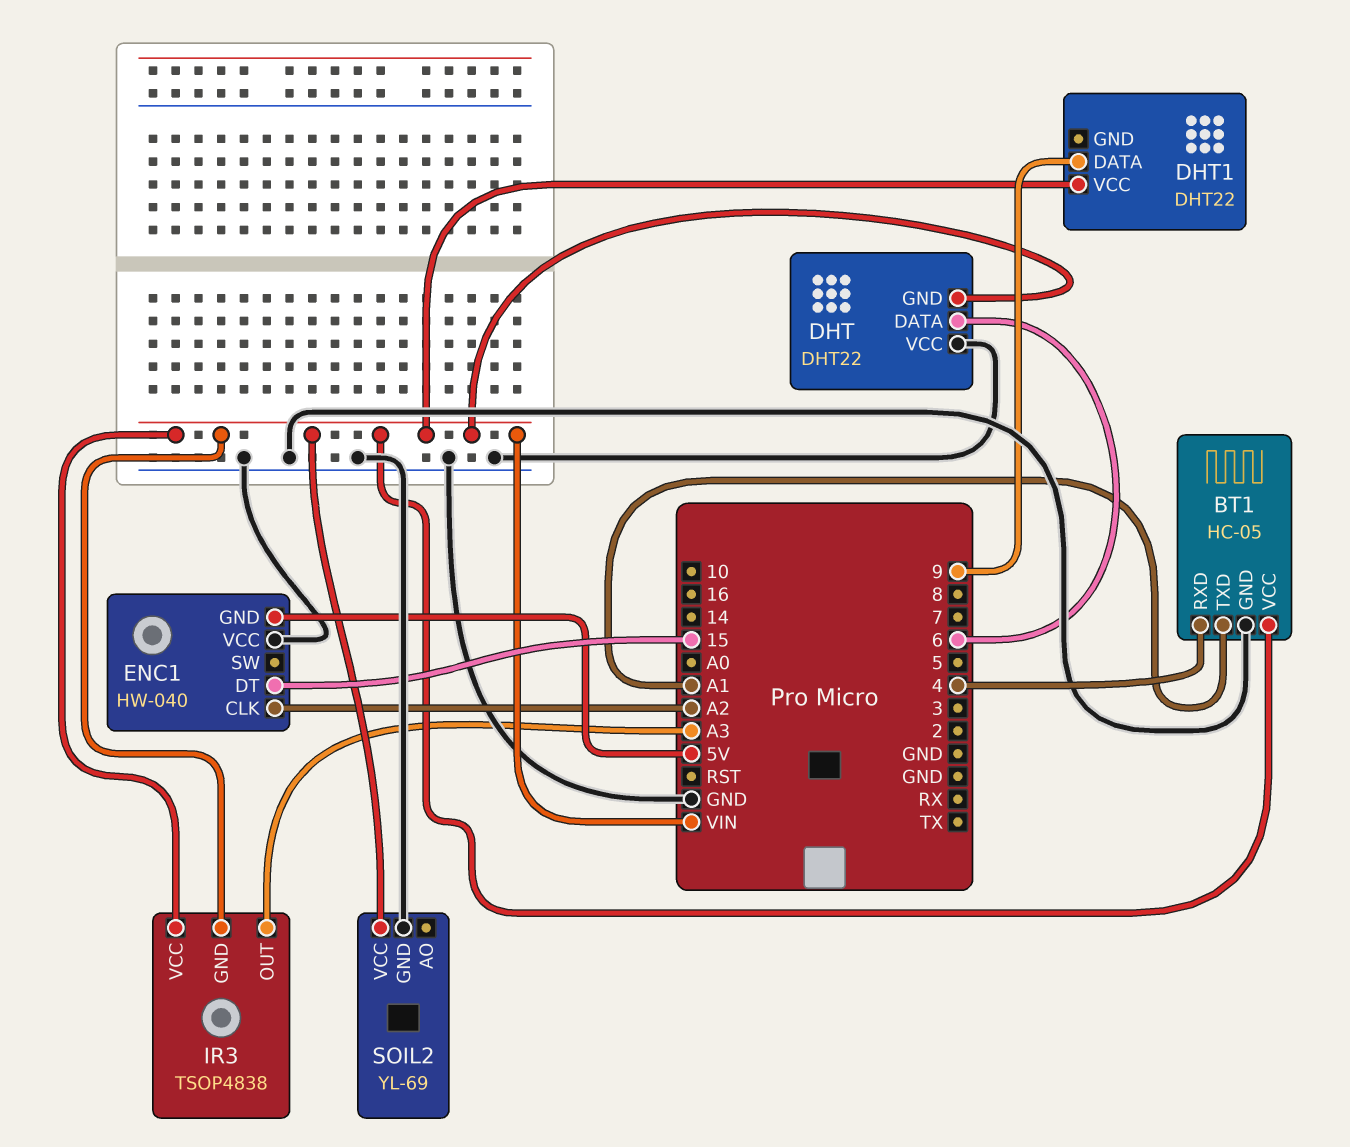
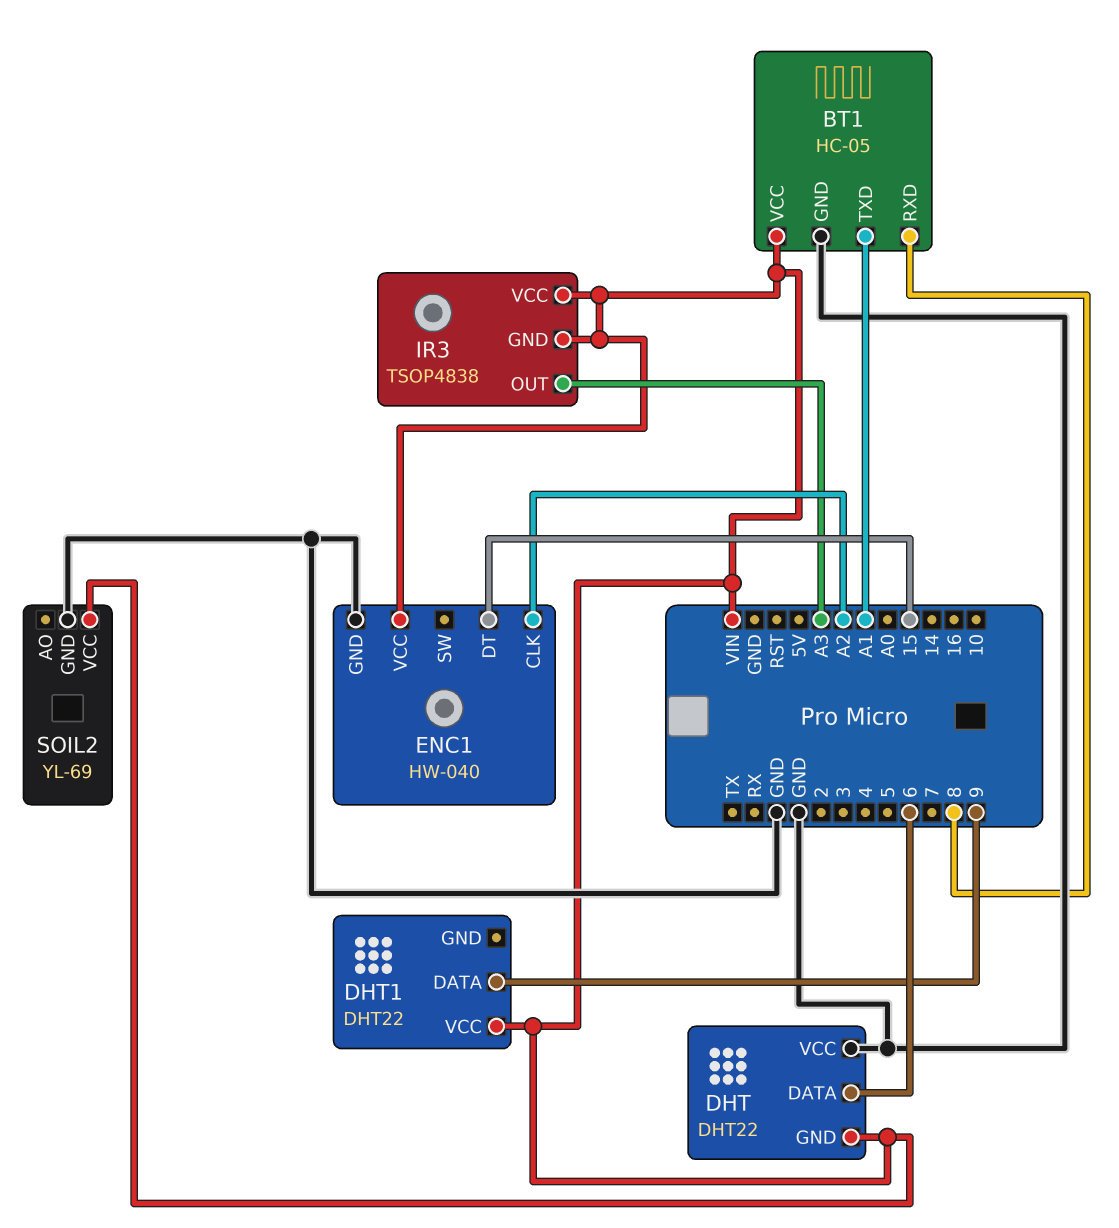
BT1 pin RXD: 4 -> 8
ENC1 pin GND: 5V -> GND
ENC1 pin VCC: GND -> VIN

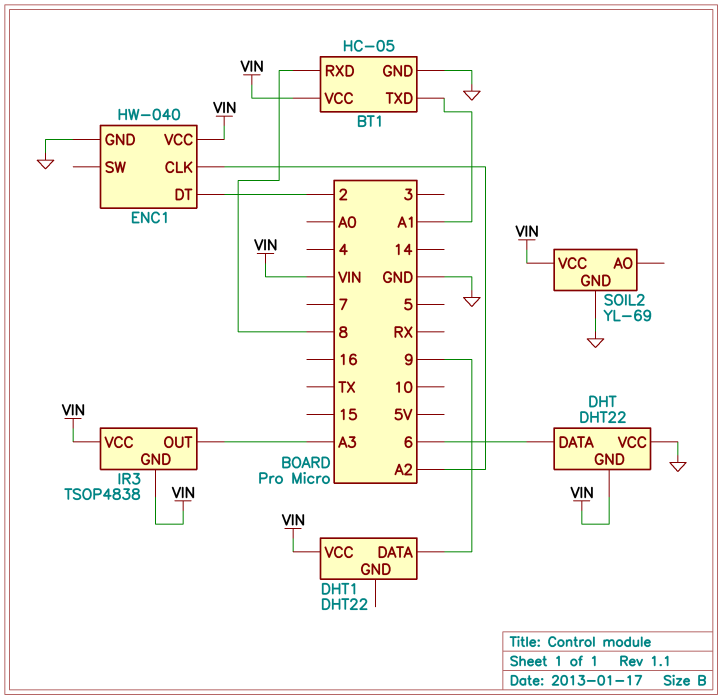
ENC1 pin DT: 15 -> 2

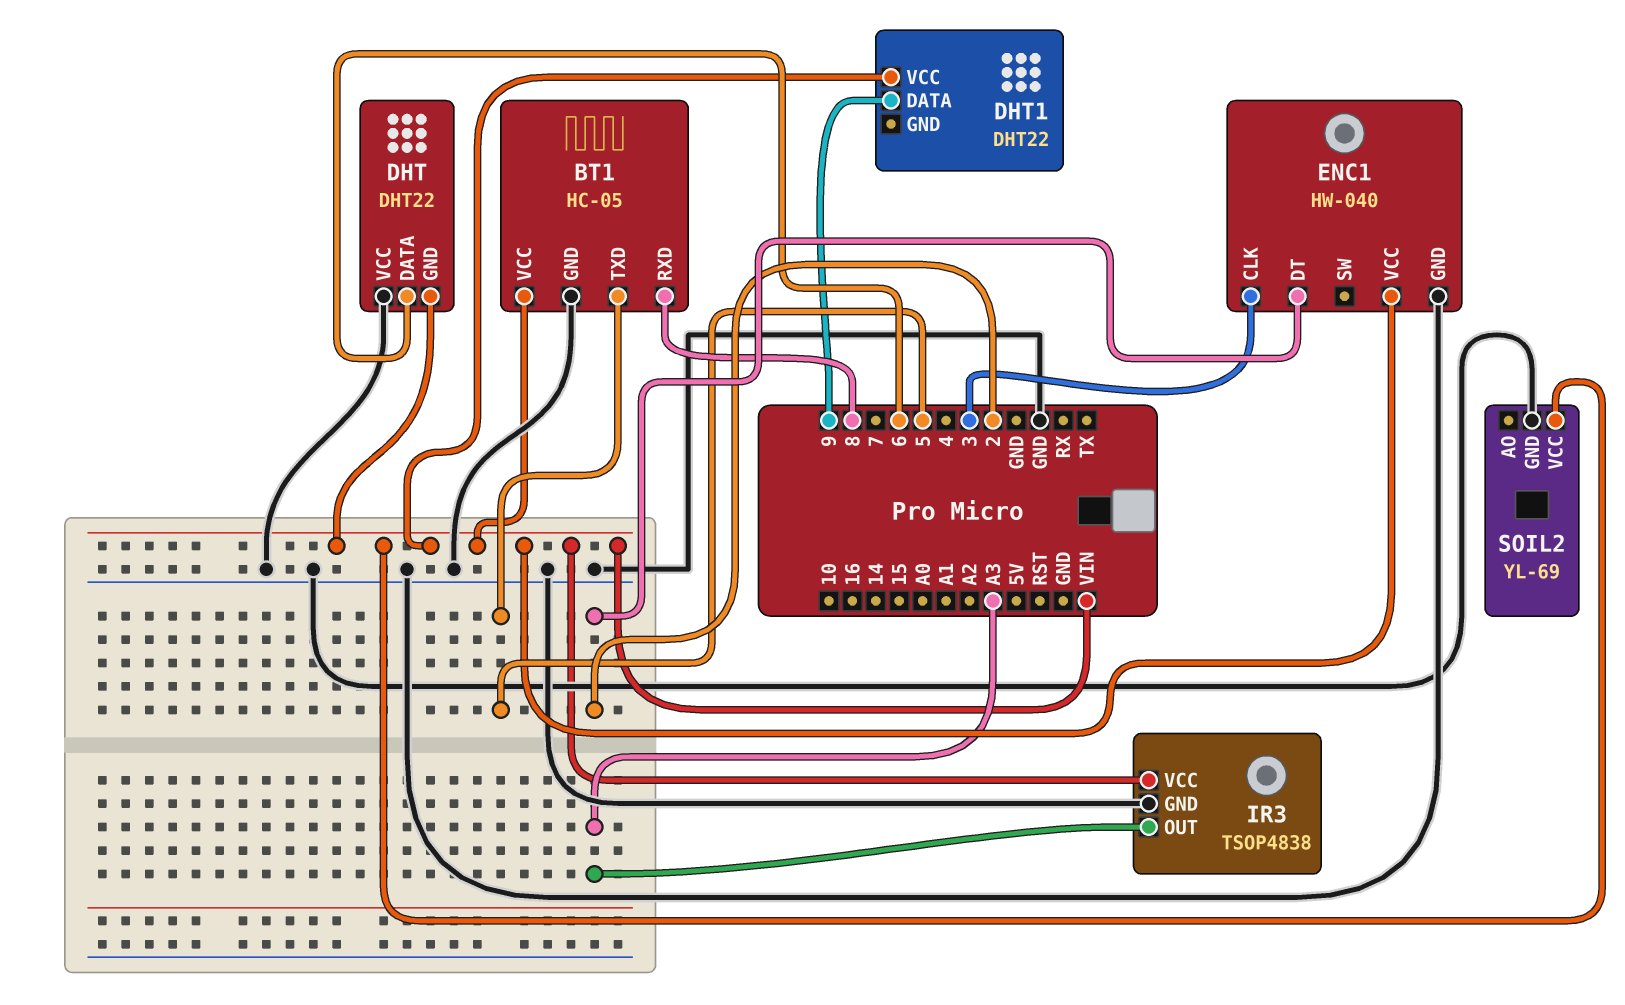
BT1 pin TXD: A1 -> 5
ENC1 pin CLK: A2 -> 3
IR3 pin GND: VIN -> GND

